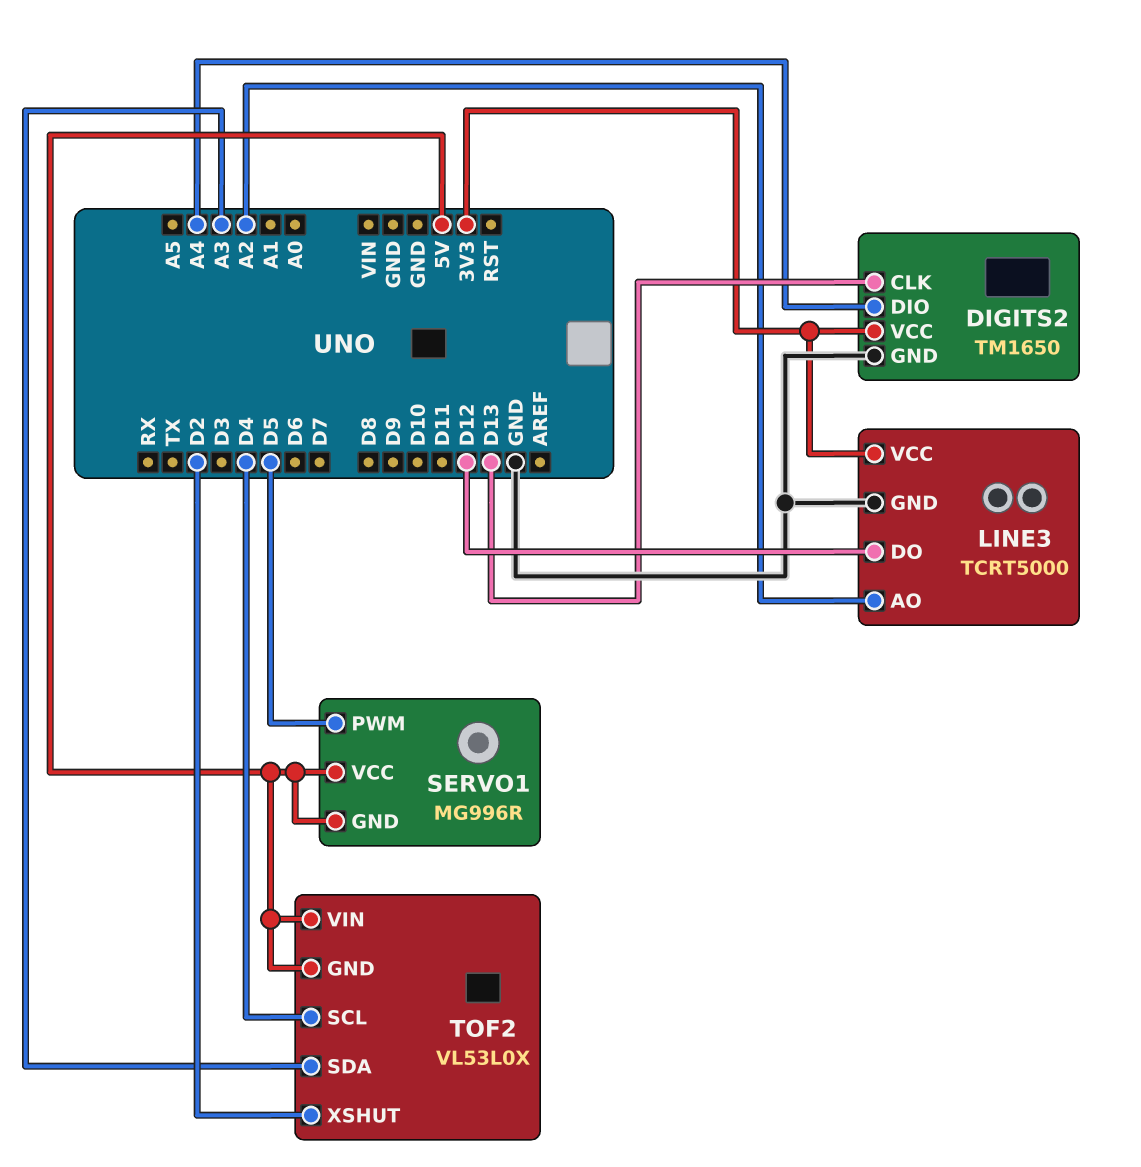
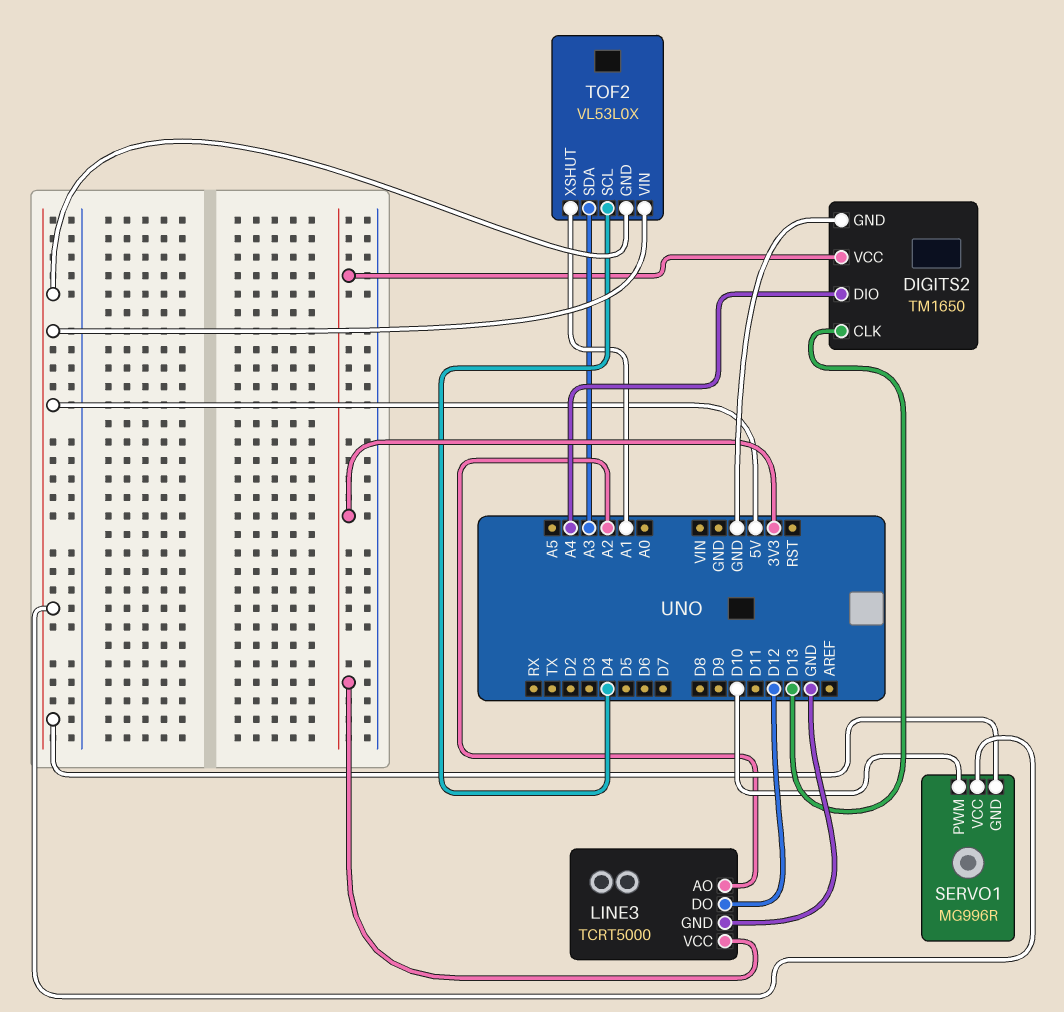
SERVO1 pin PWM: D5 -> D10
TOF2 pin XSHUT: D2 -> A1

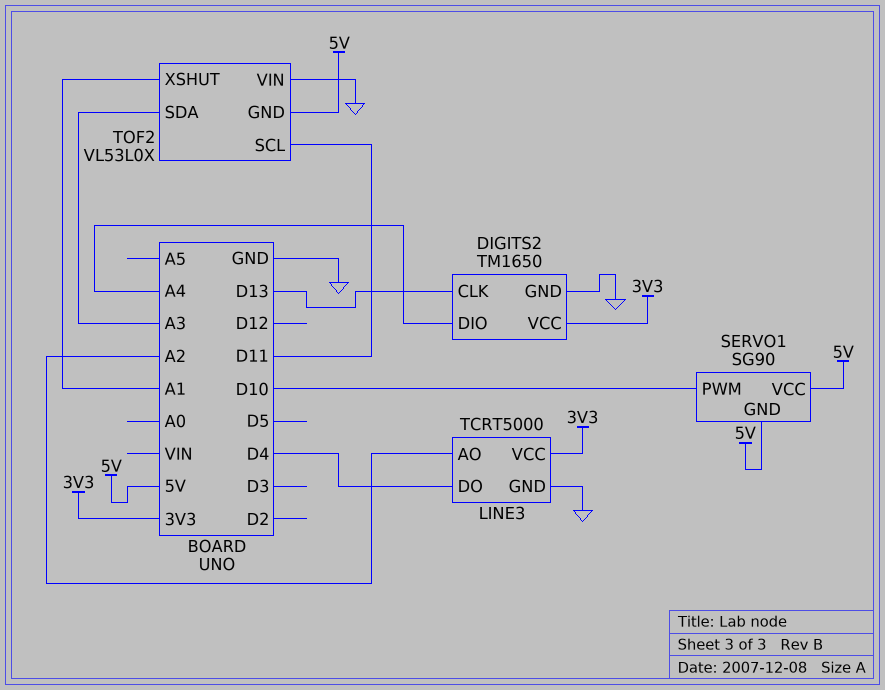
LINE3 pin DO: D12 -> D4
SERVO1: MG996R -> SG90
TOF2 pin SCL: D4 -> D11
TOF2 pin VIN: 5V -> GND

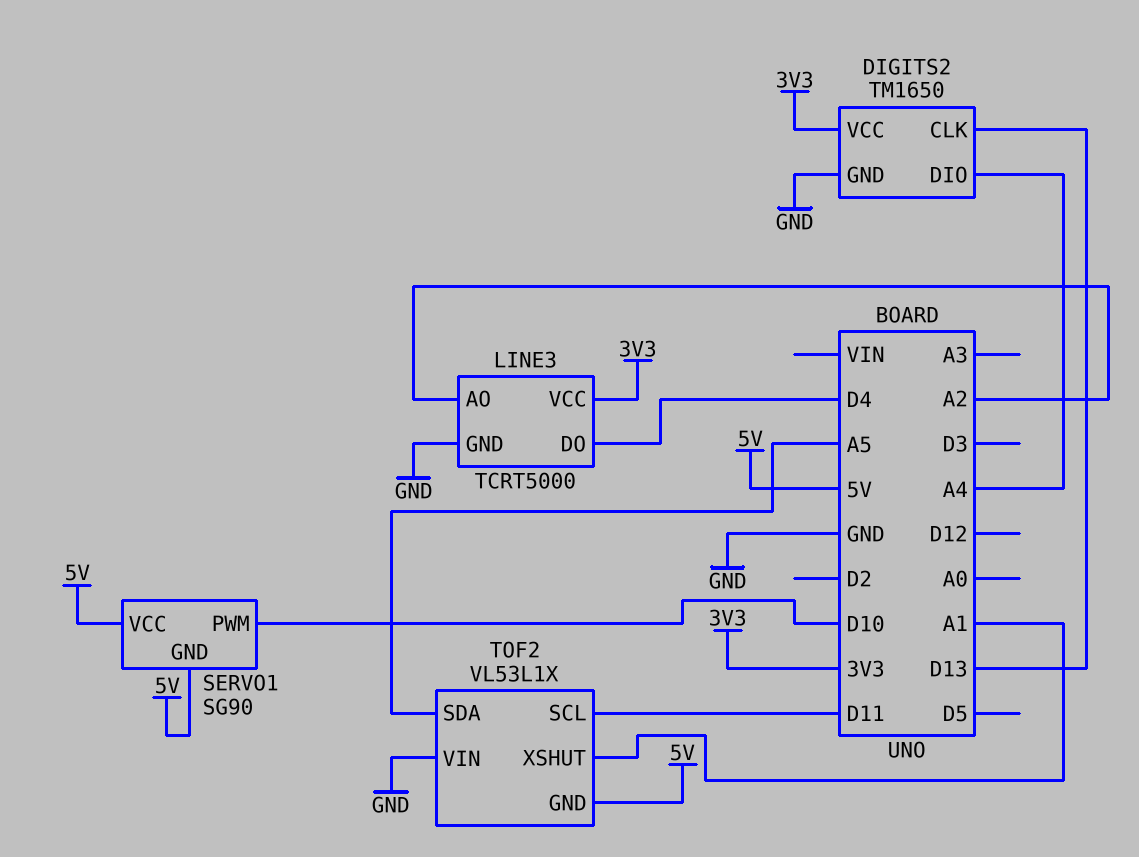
TOF2: VL53L0X -> VL53L1X
TOF2 pin SDA: A3 -> A5

